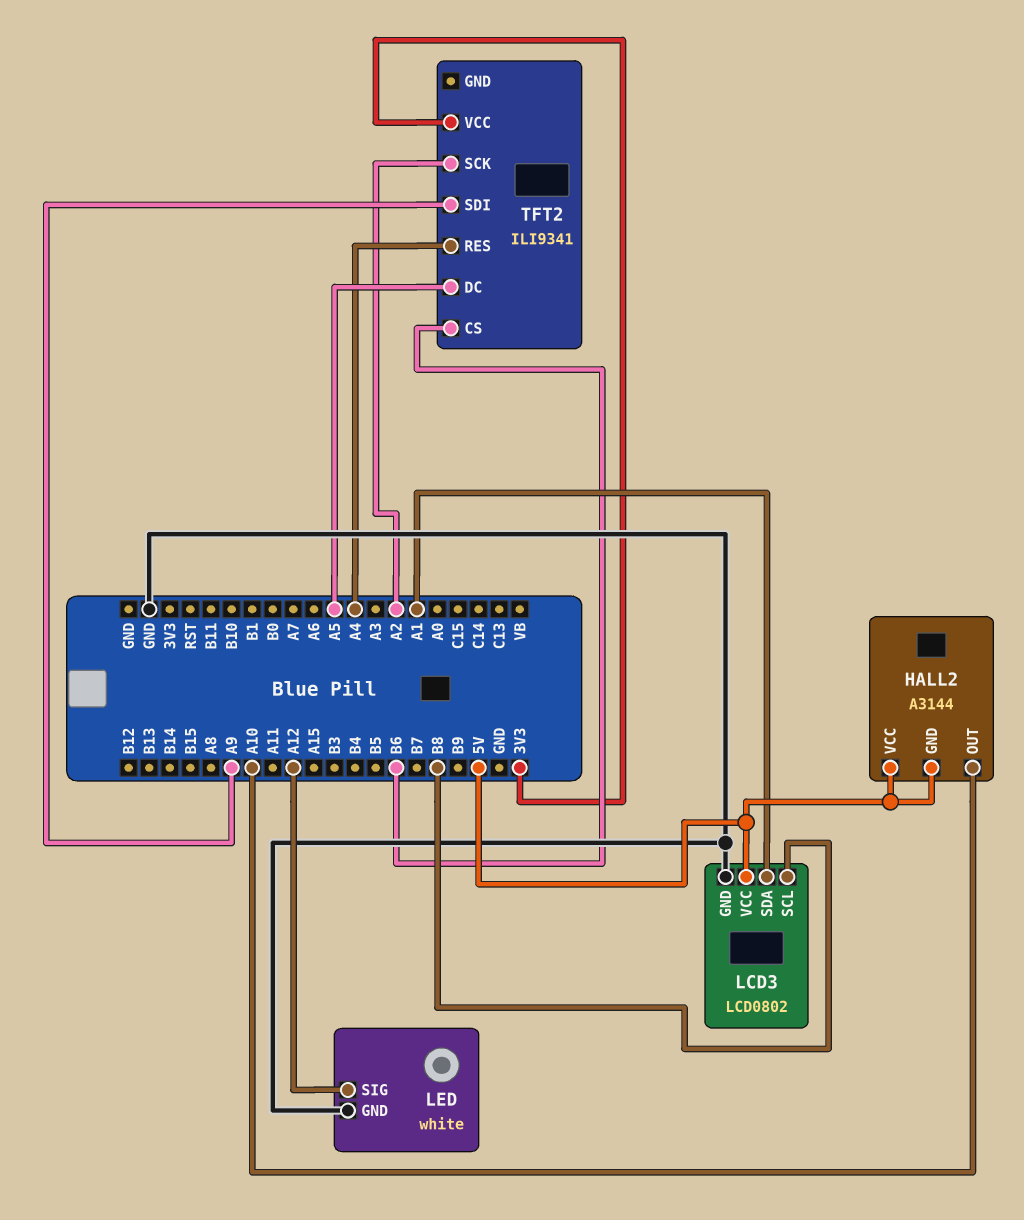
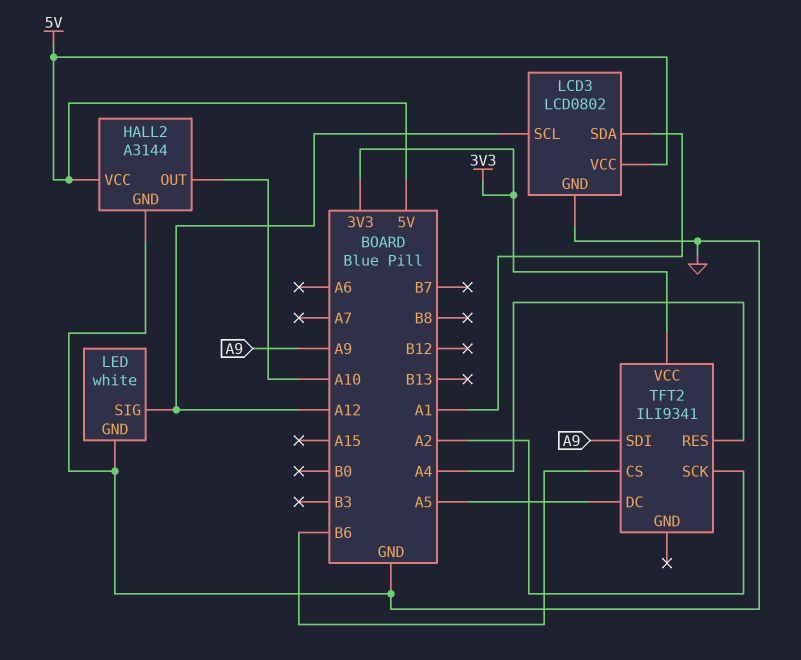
HALL2 pin GND: 5V -> GND
LCD3 pin SCL: B8 -> A12

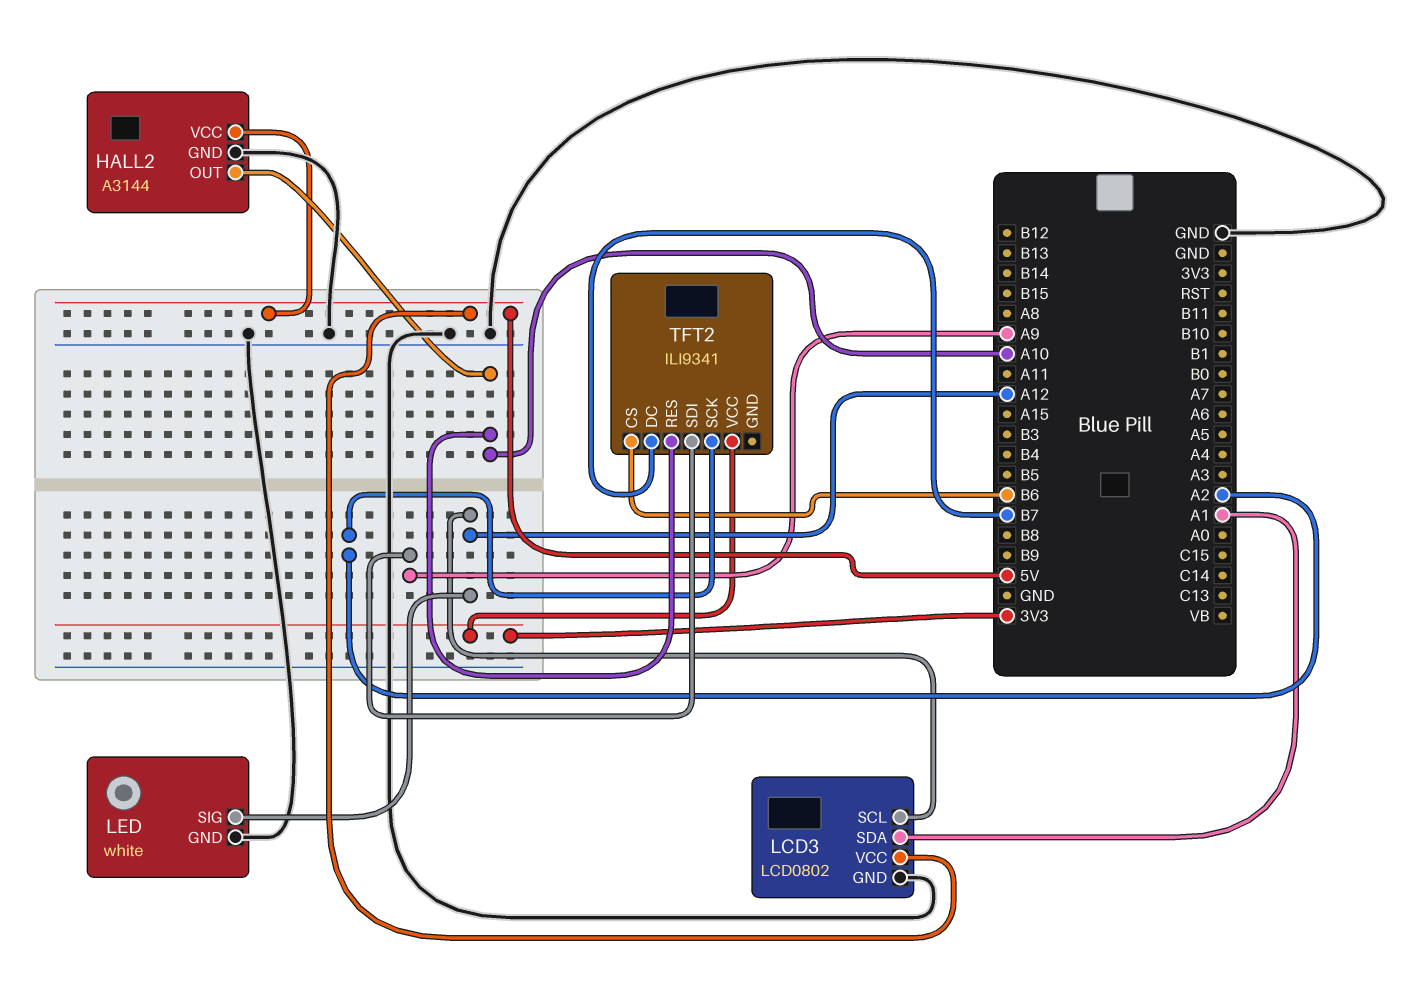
TFT2 pin DC: A5 -> B7
TFT2 pin RES: A4 -> A10

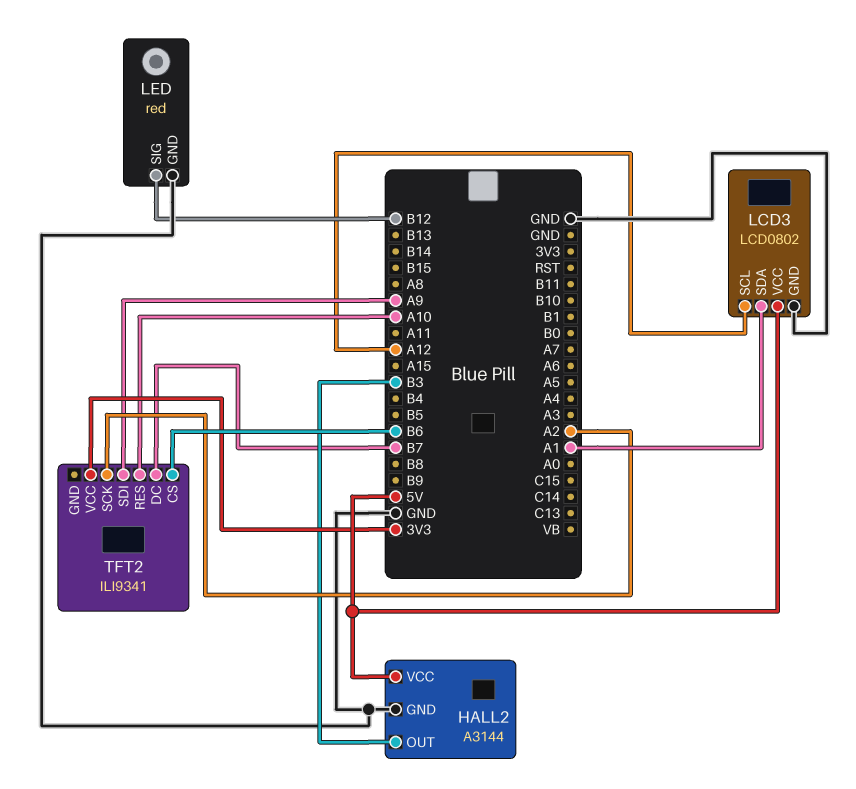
HALL2 pin OUT: A10 -> B3
LED: white -> red
LED pin SIG: A12 -> B12

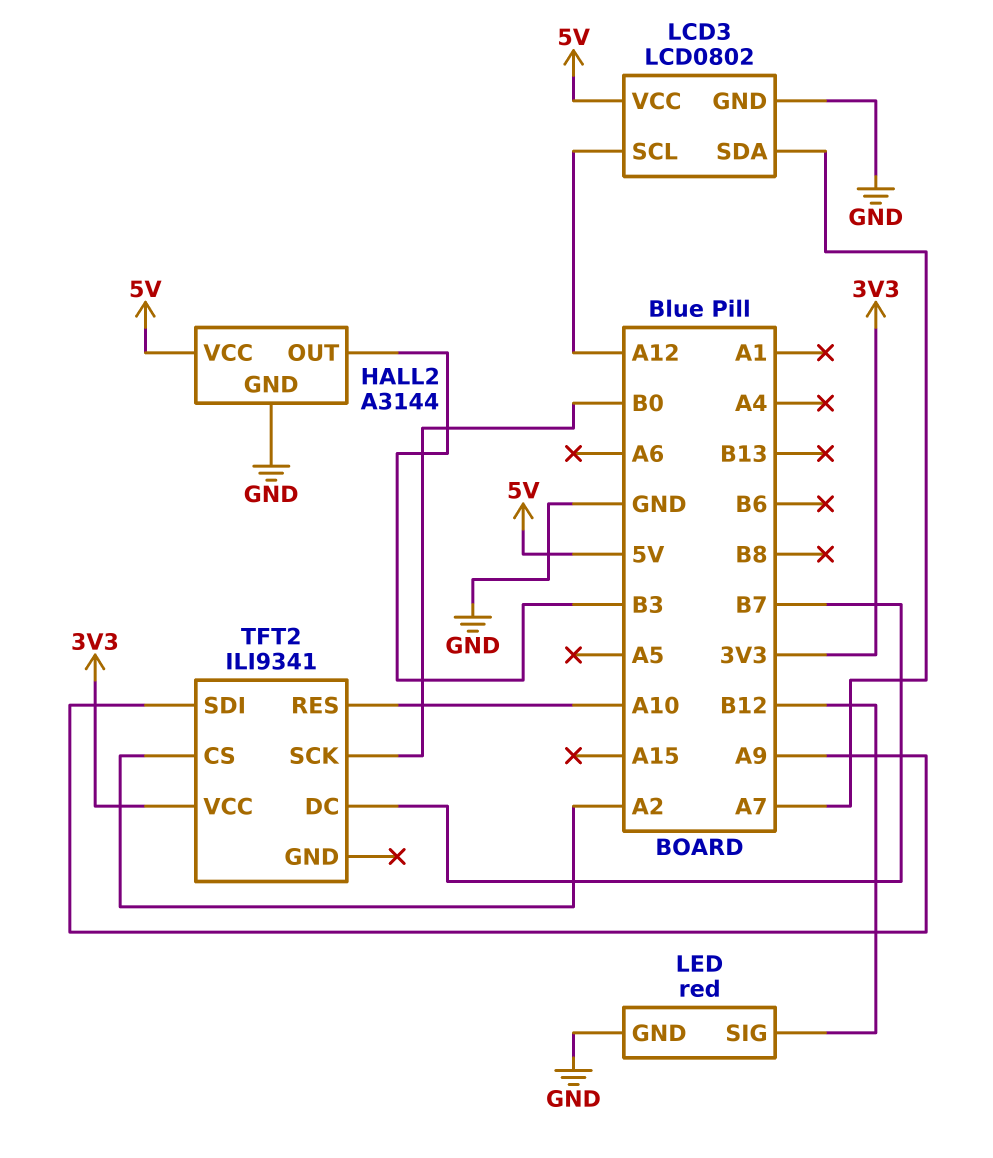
LCD3 pin SDA: A1 -> A7
TFT2 pin CS: B6 -> A2
TFT2 pin SCK: A2 -> B0

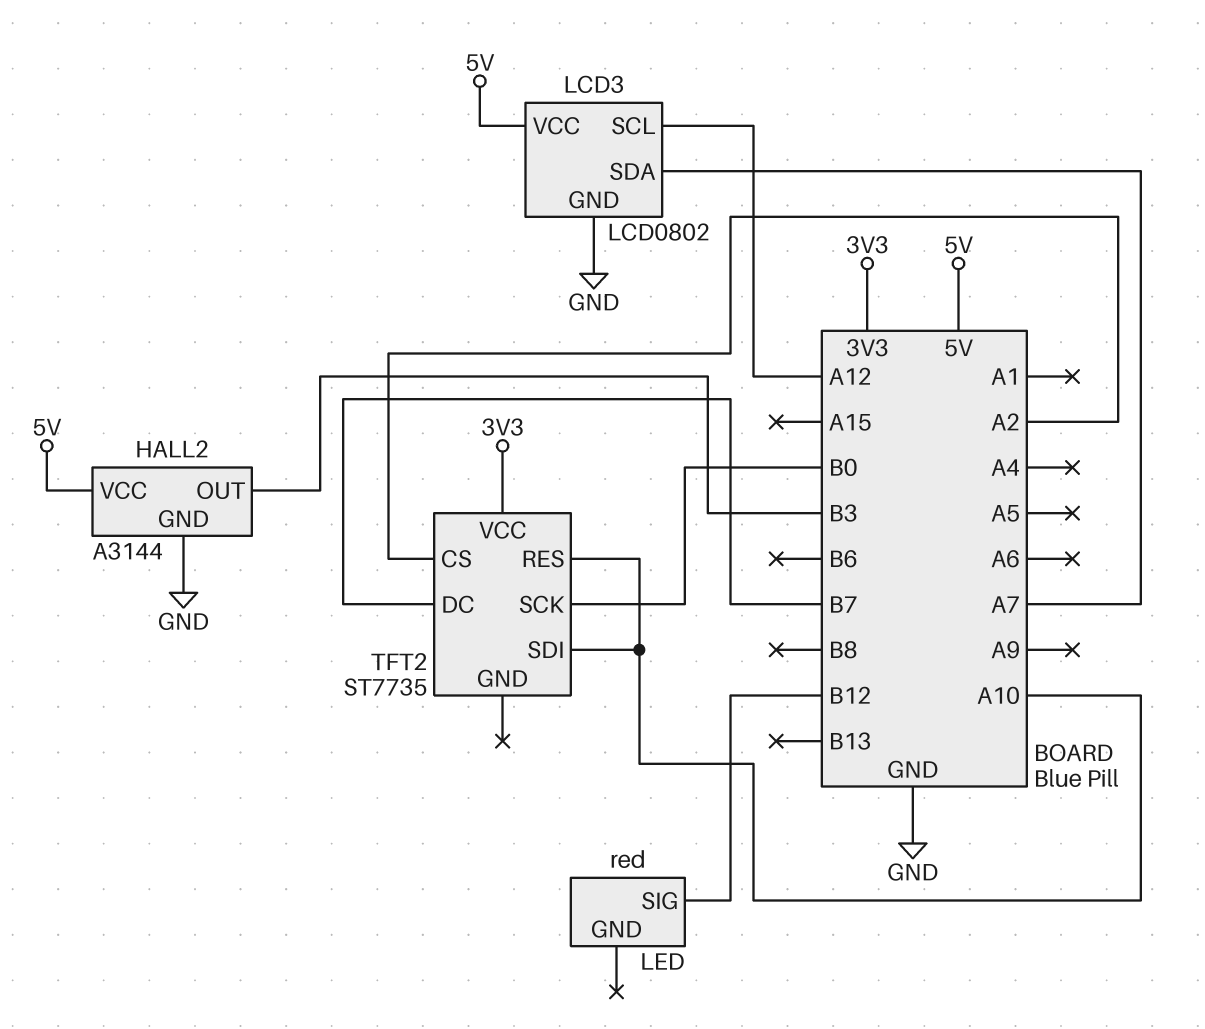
LED pin GND: GND -> none
TFT2: ILI9341 -> ST7735
TFT2 pin SDI: A9 -> A10

